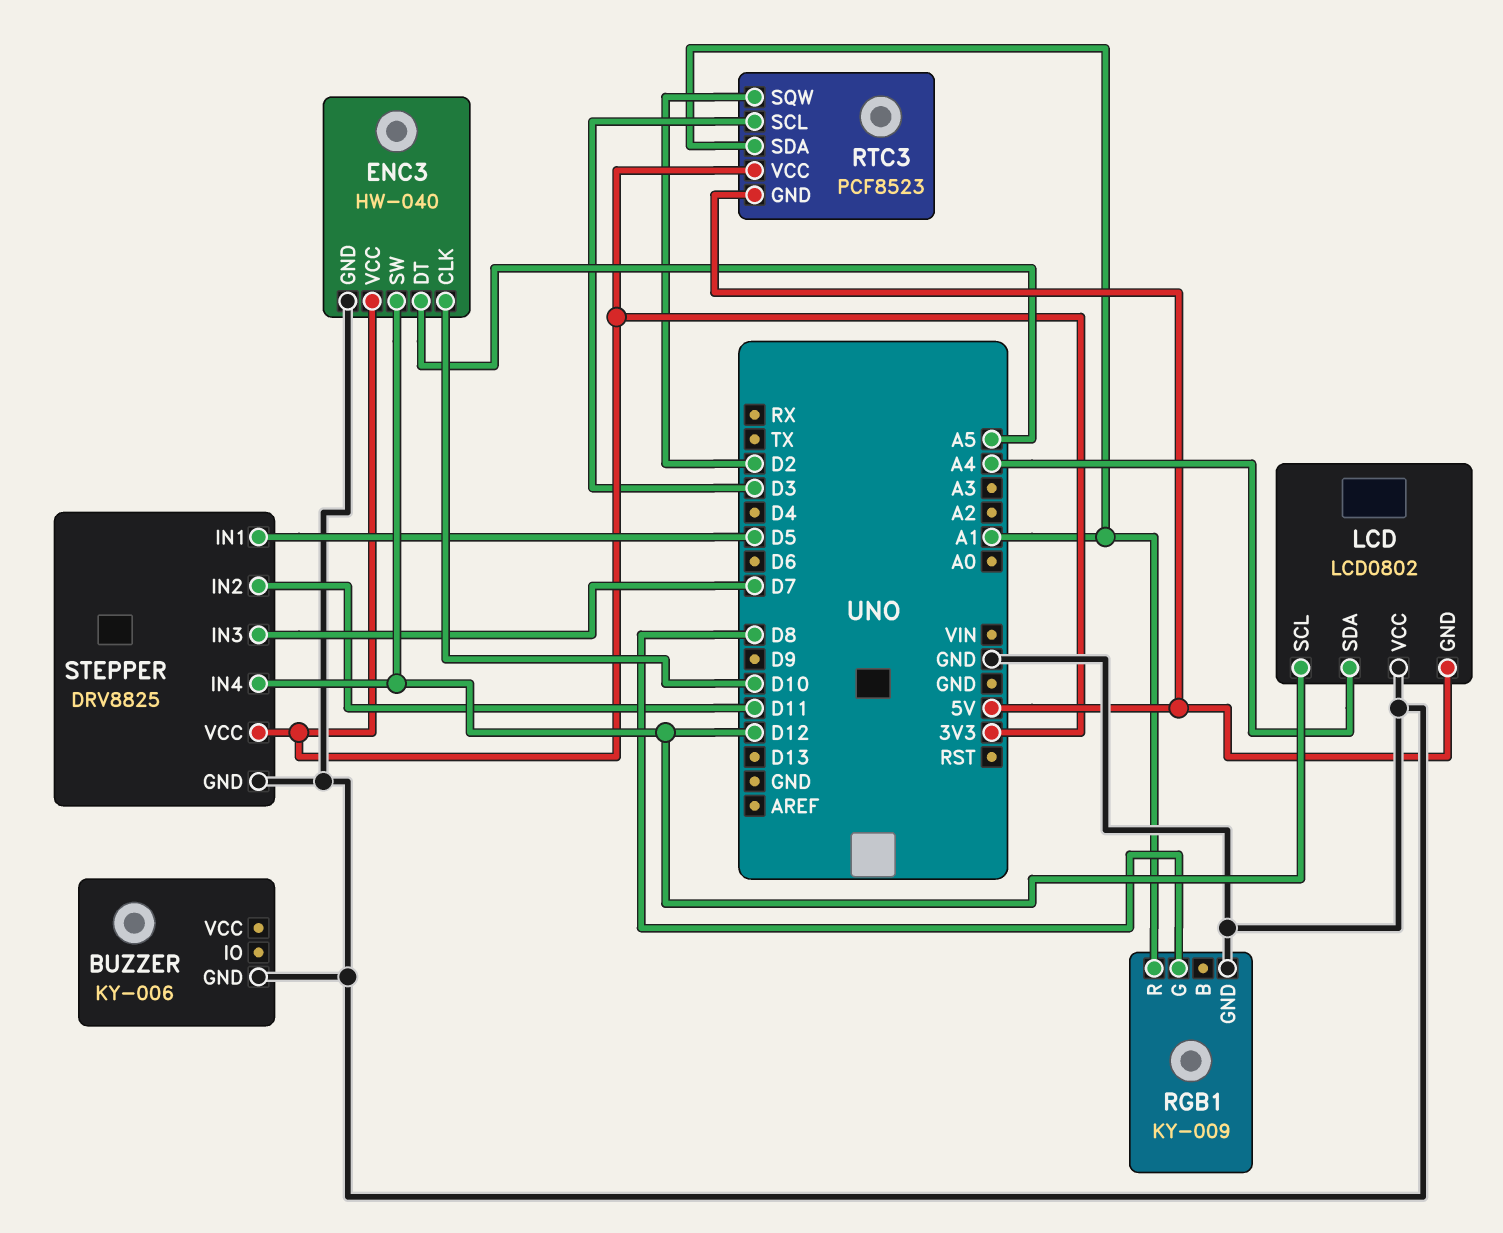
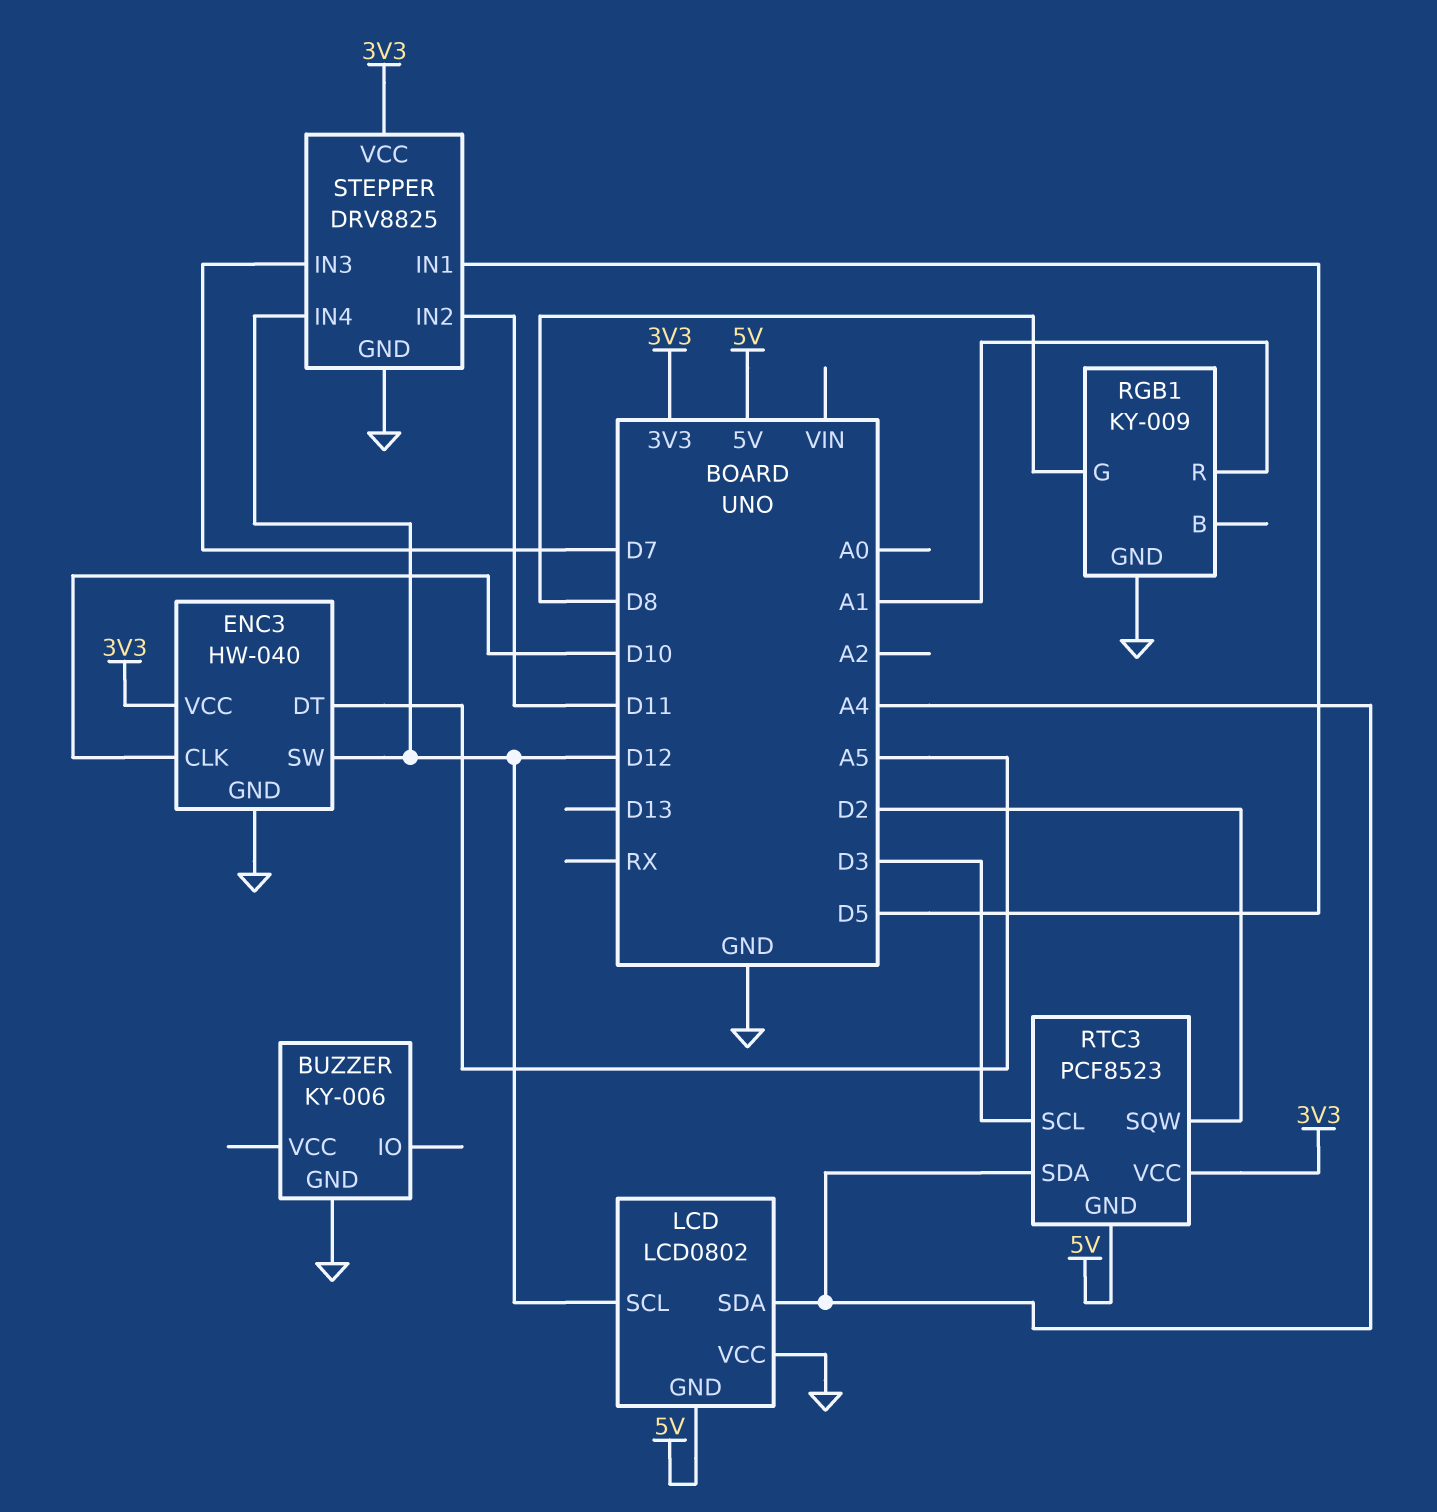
RTC3 pin SDA: A1 -> A4

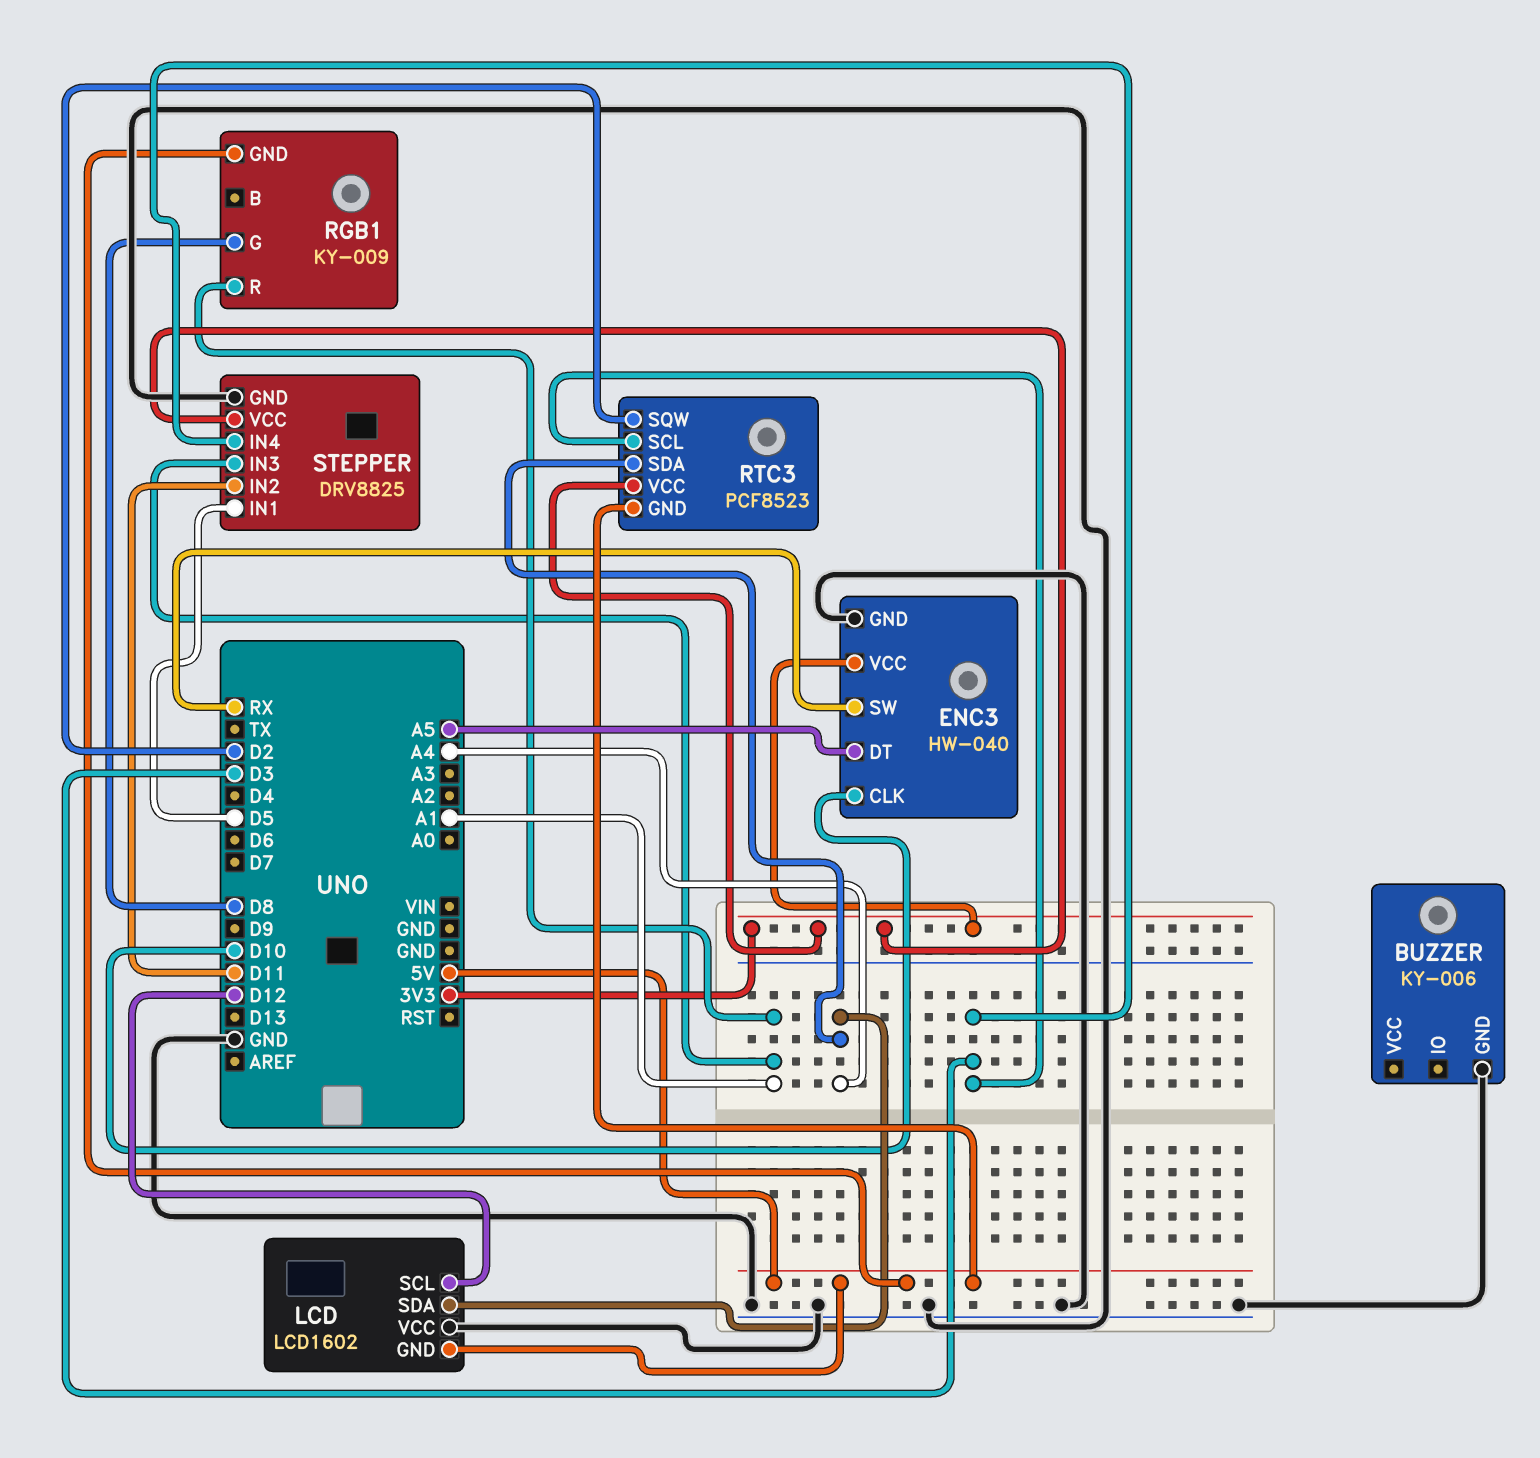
ENC3 pin SW: D12 -> RX
LCD: LCD0802 -> LCD1602
RGB1 pin GND: GND -> 5V
STEPPER pin IN3: D7 -> A1
STEPPER pin IN4: D12 -> D3

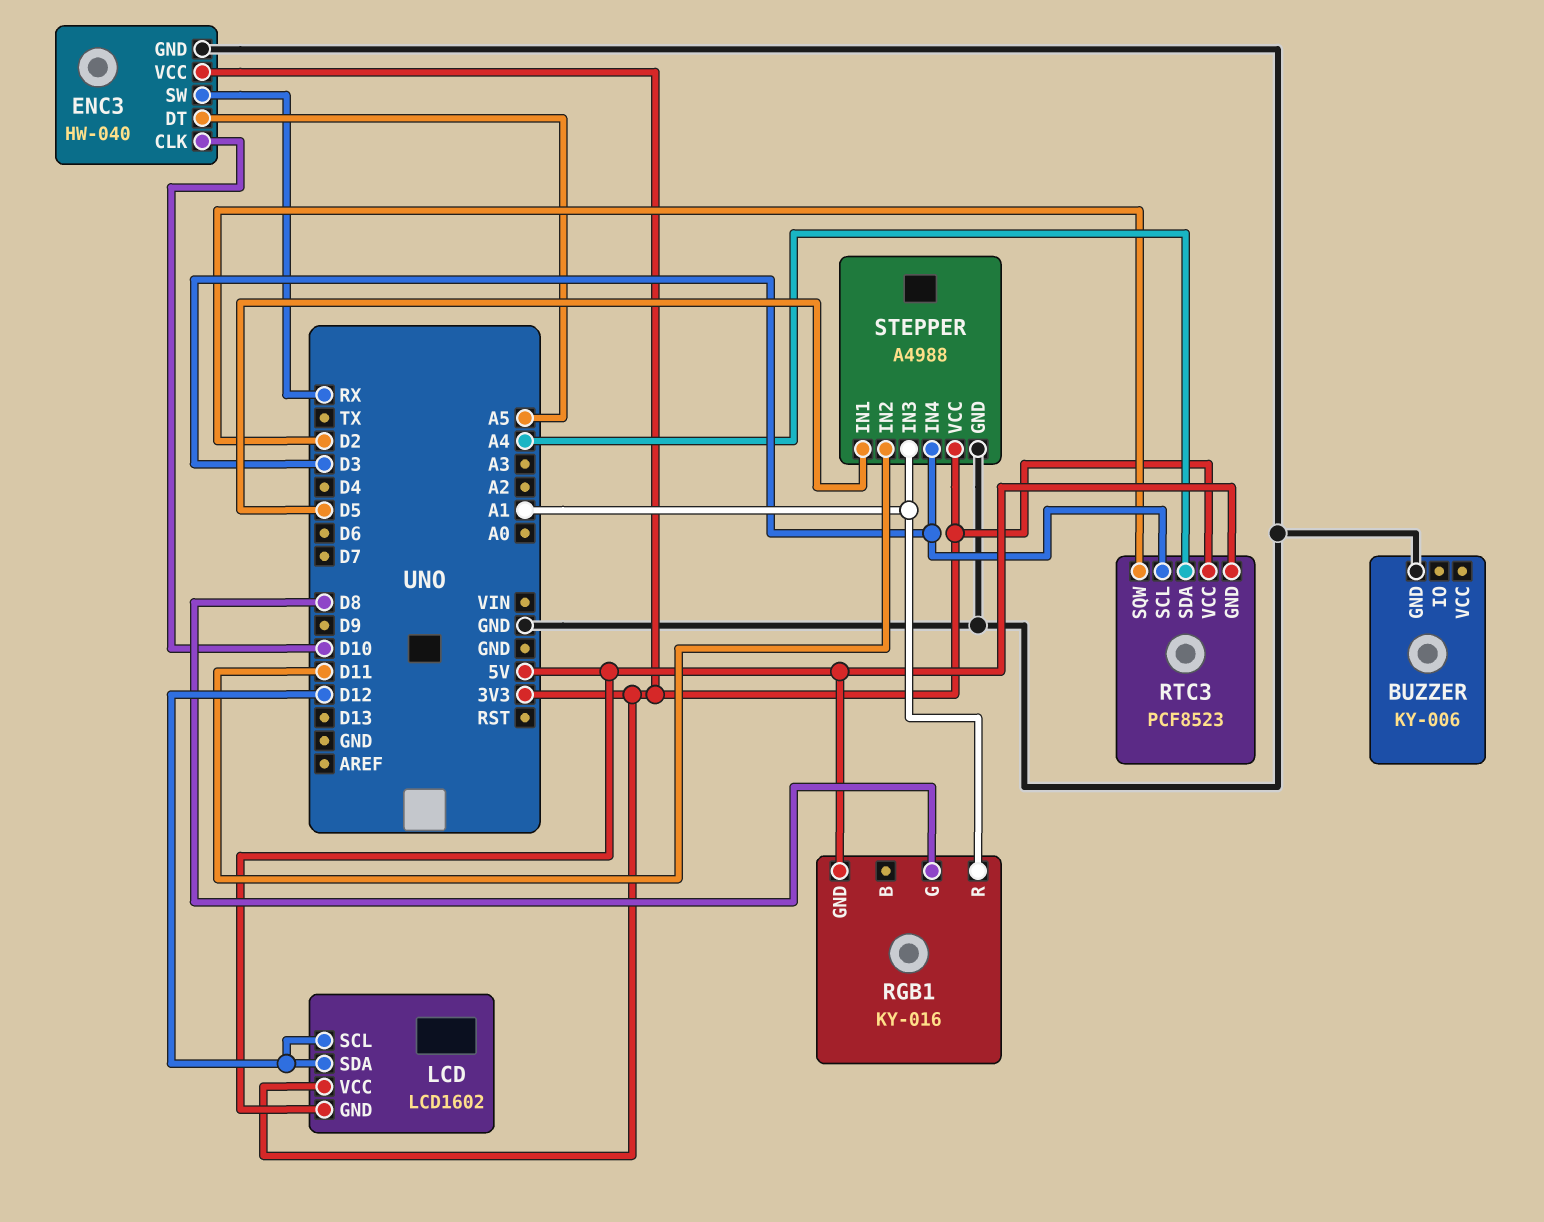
LCD pin SDA: A4 -> D12
LCD pin VCC: GND -> 3V3
RGB1: KY-009 -> KY-016
STEPPER: DRV8825 -> A4988

